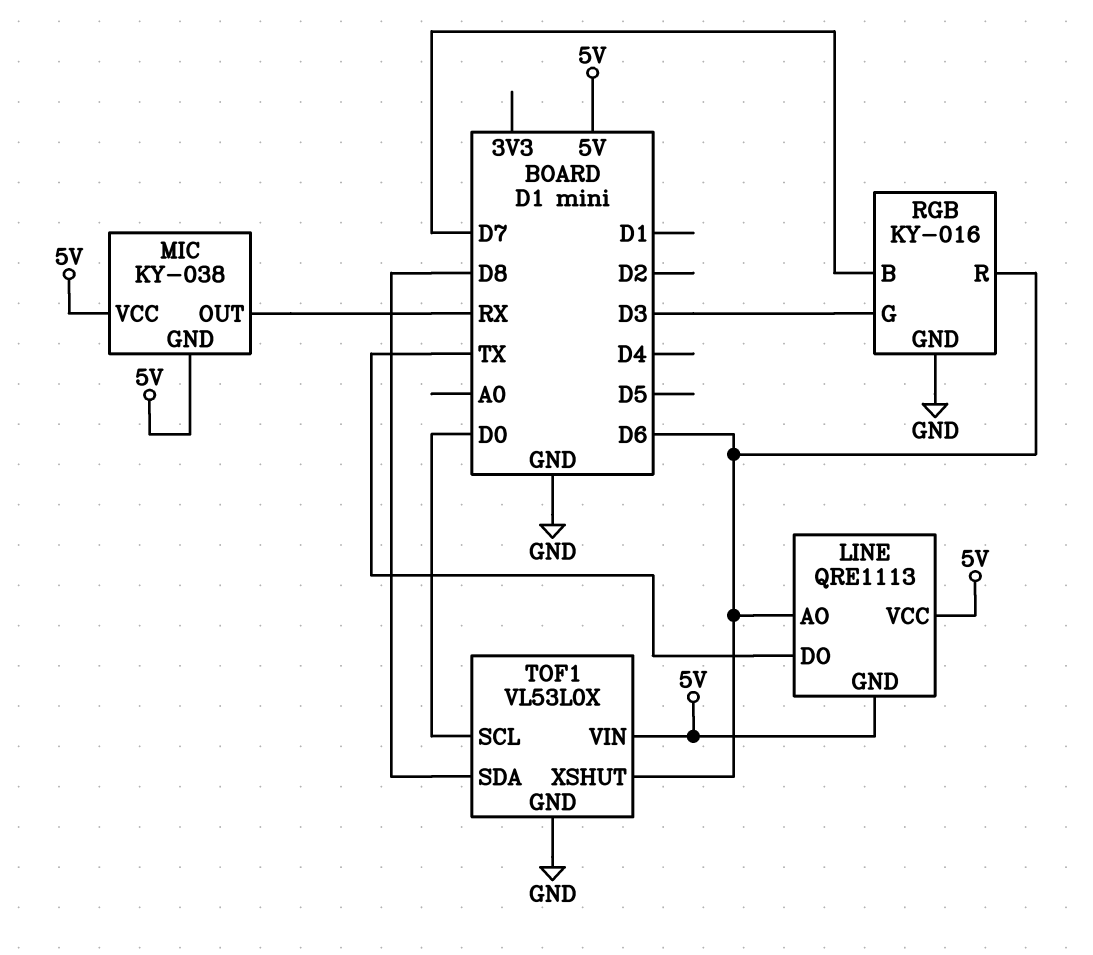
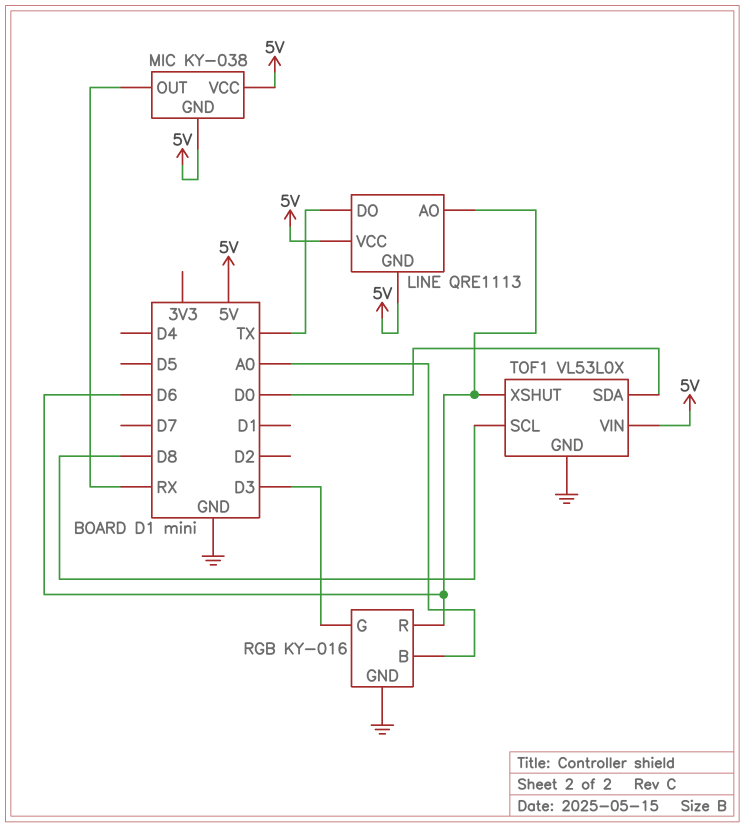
RGB pin B: D7 -> A0
TOF1 pin SCL: D0 -> D8
TOF1 pin SDA: D8 -> D0

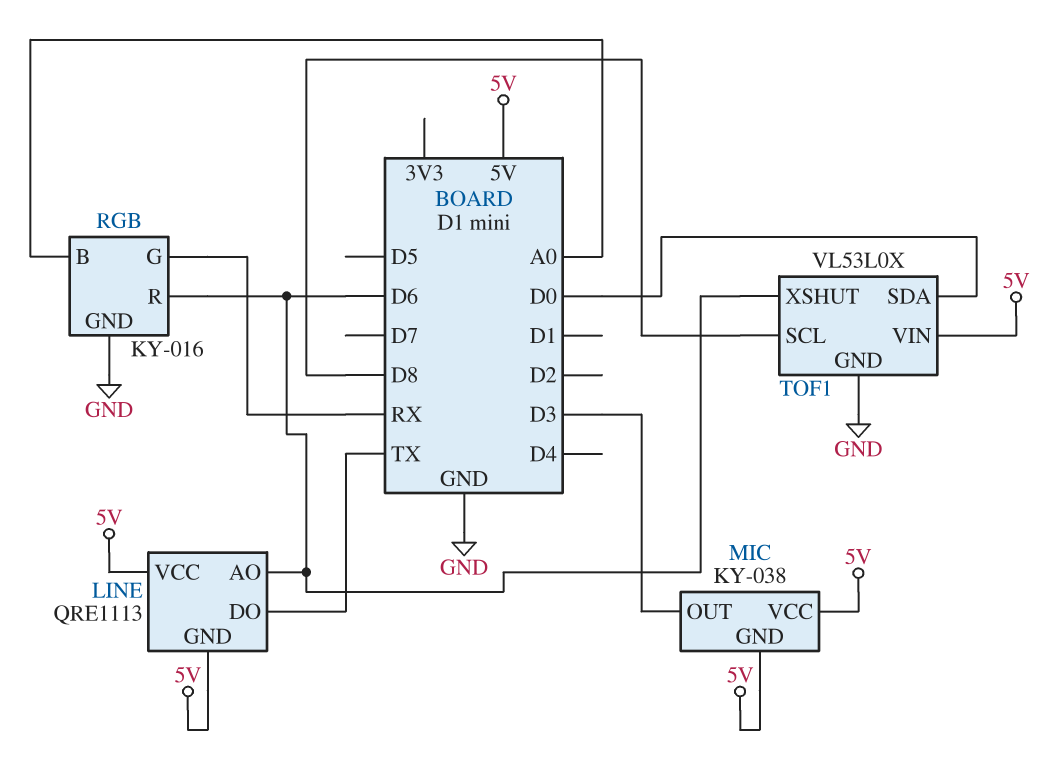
MIC pin OUT: RX -> D3
RGB pin G: D3 -> RX

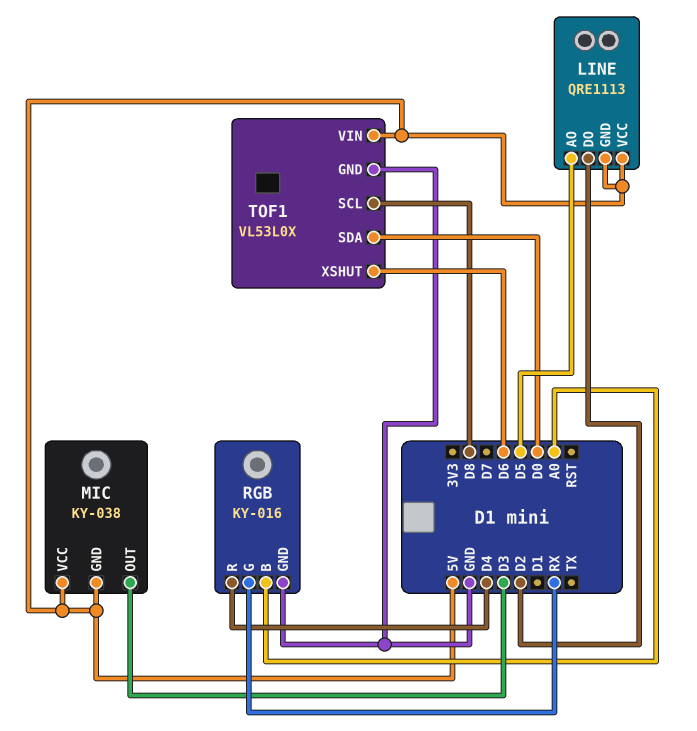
LINE pin AO: D6 -> D5
LINE pin DO: TX -> D2
RGB pin R: D6 -> D4

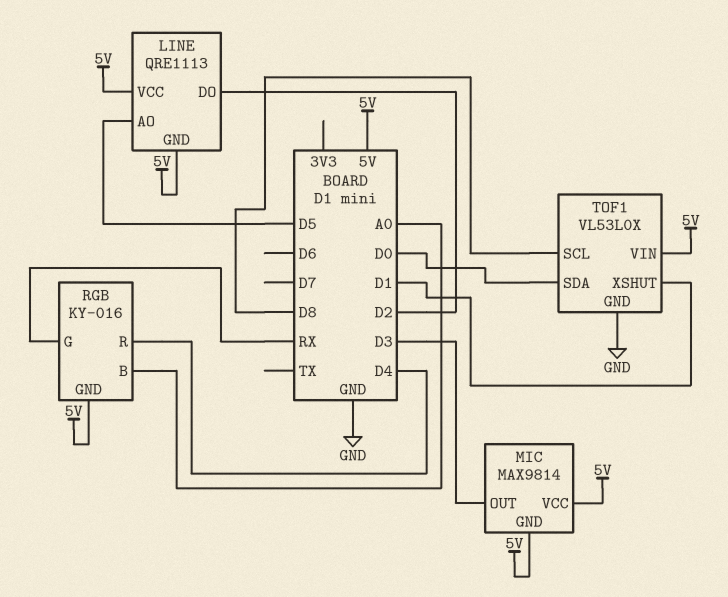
MIC: KY-038 -> MAX9814
RGB pin GND: GND -> 5V
TOF1 pin XSHUT: D6 -> D1

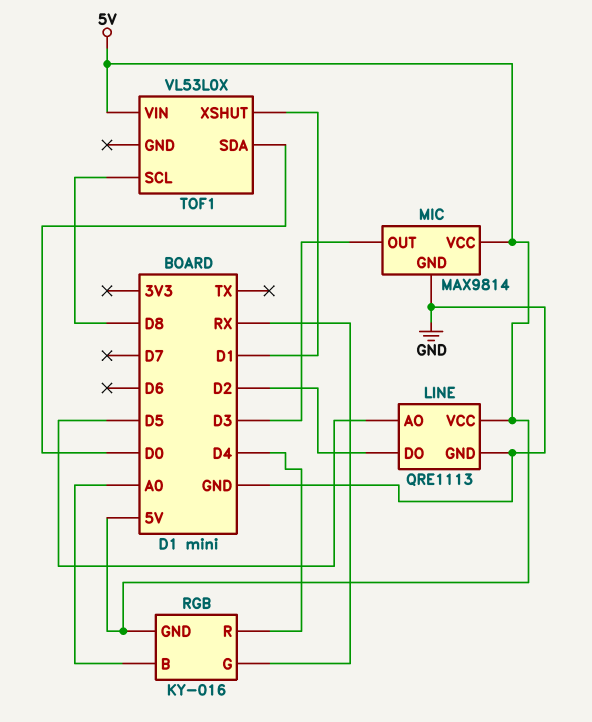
LINE pin GND: 5V -> GND
MIC pin GND: 5V -> GND
TOF1 pin GND: GND -> none

